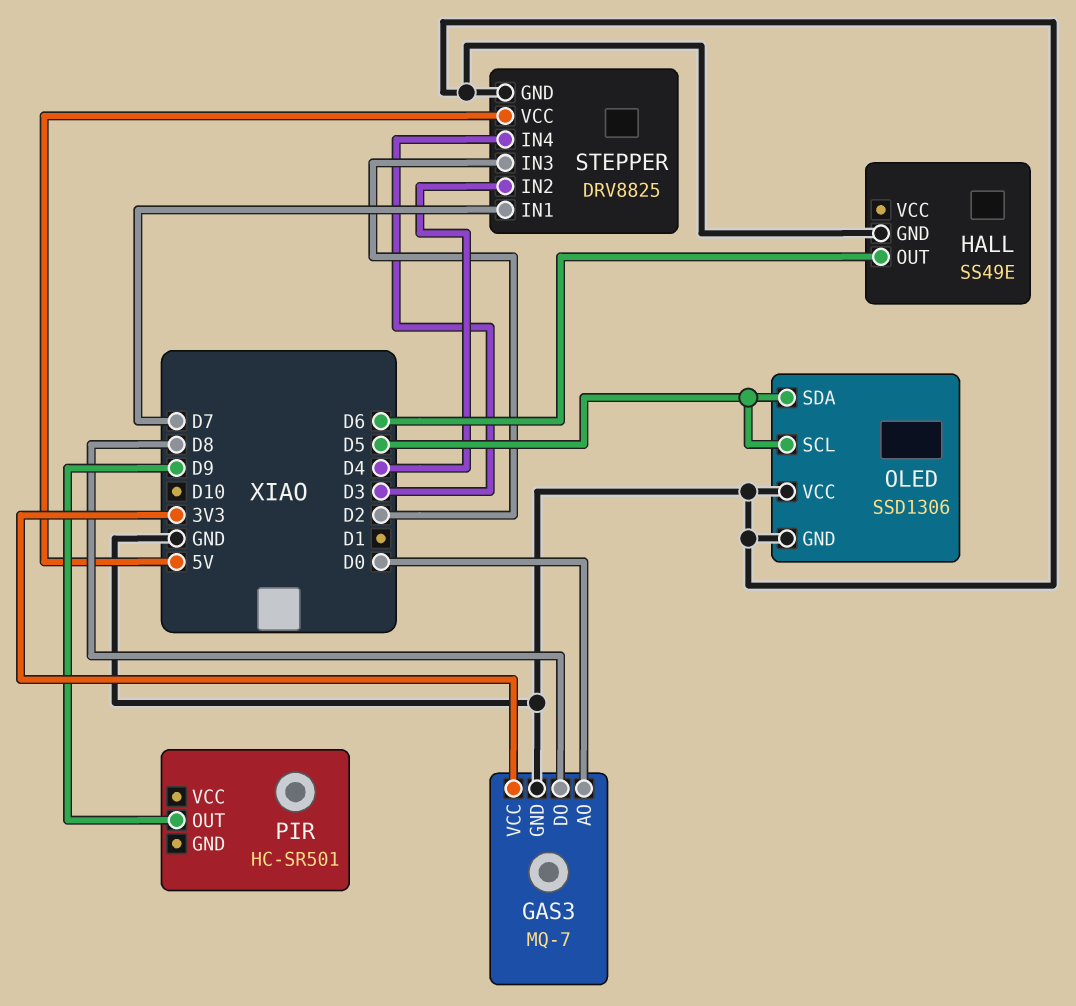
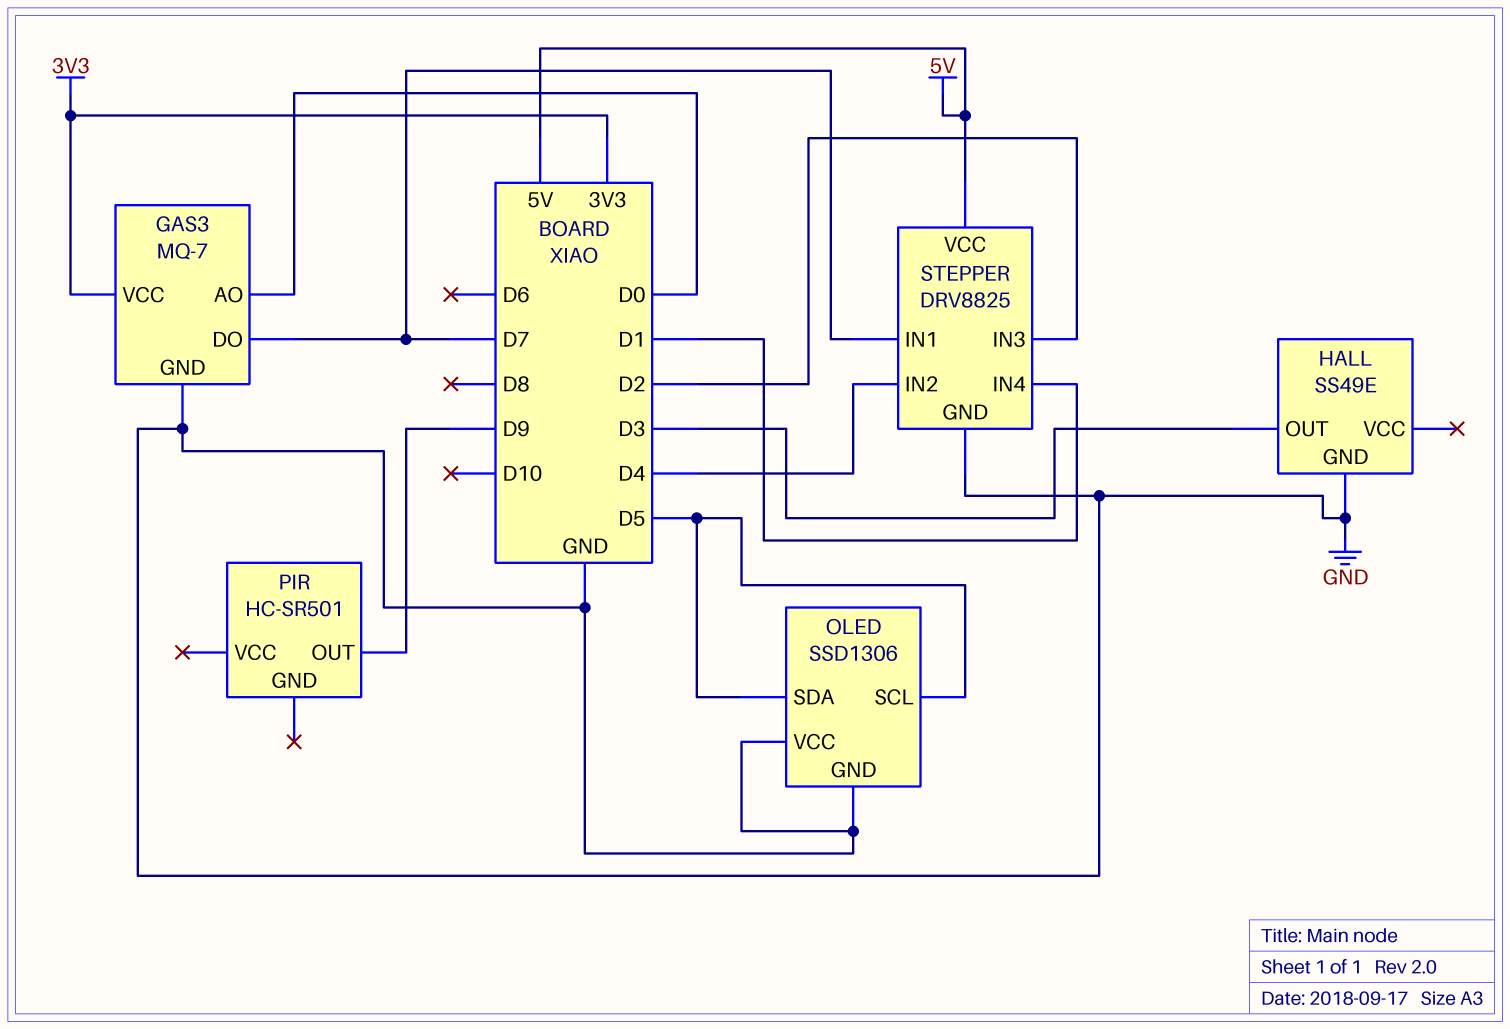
GAS3 pin DO: D8 -> D7
HALL pin OUT: D6 -> D3
STEPPER pin IN4: D3 -> D1

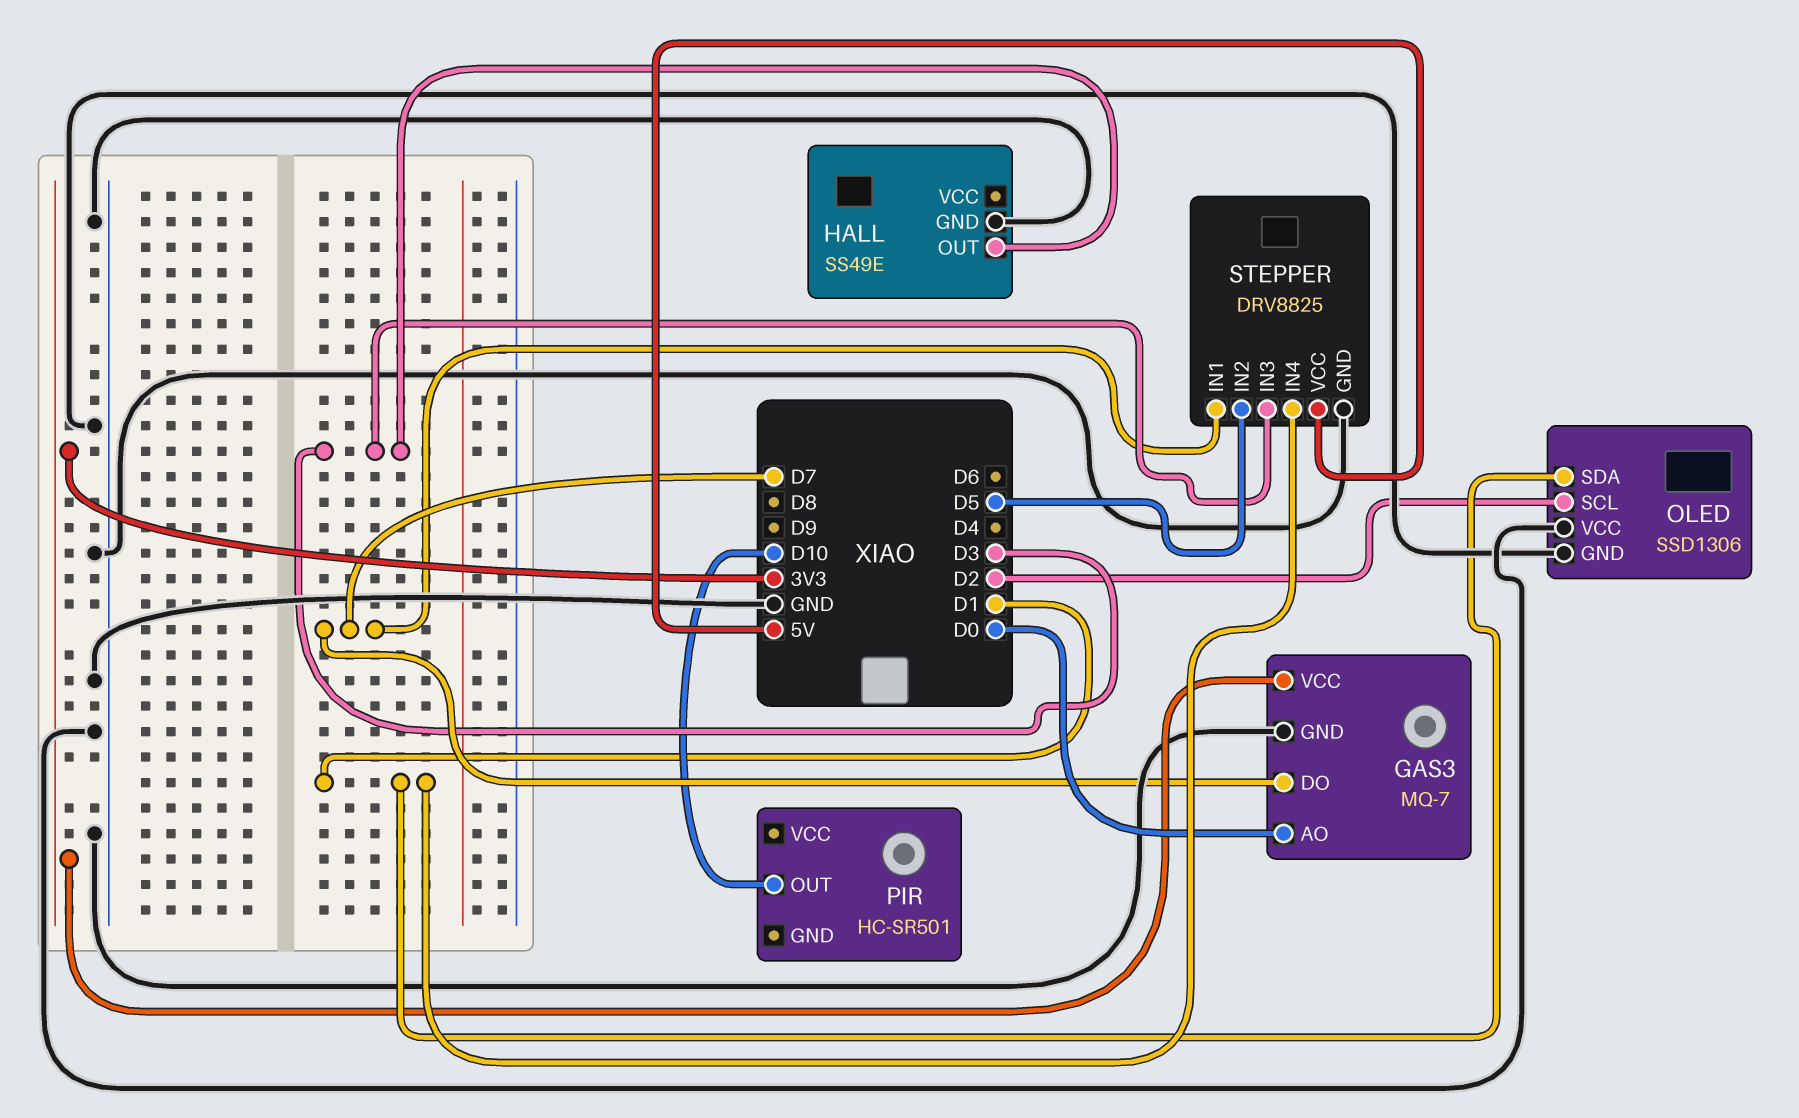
OLED pin SCL: D5 -> D2
OLED pin SDA: D5 -> D1
PIR pin OUT: D9 -> D10
STEPPER pin IN2: D4 -> D5
STEPPER pin IN3: D2 -> D3

